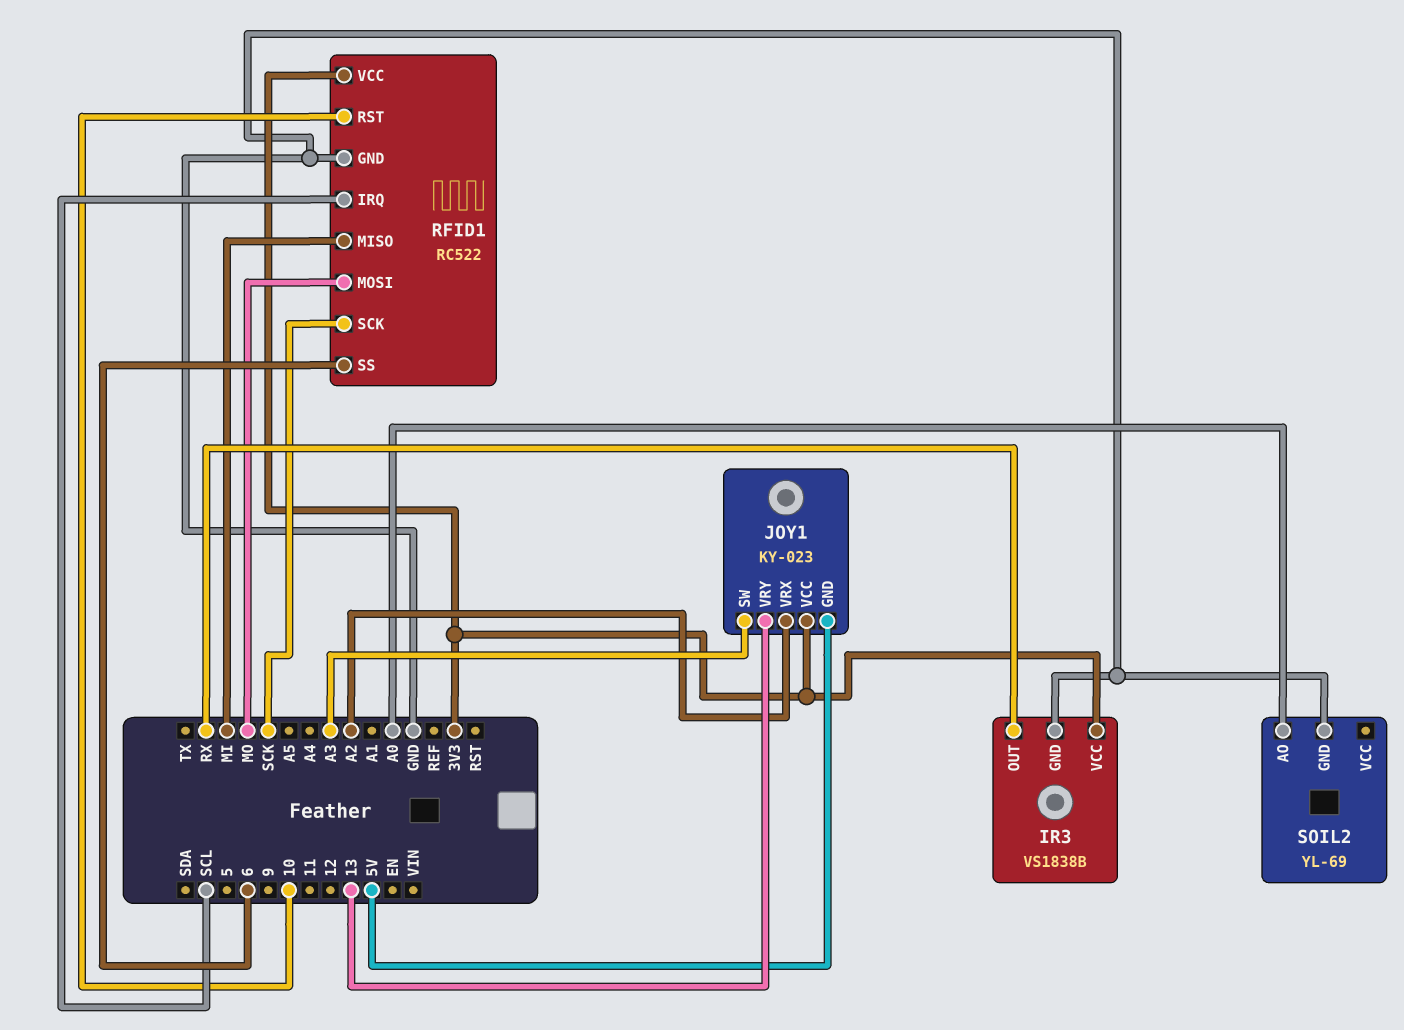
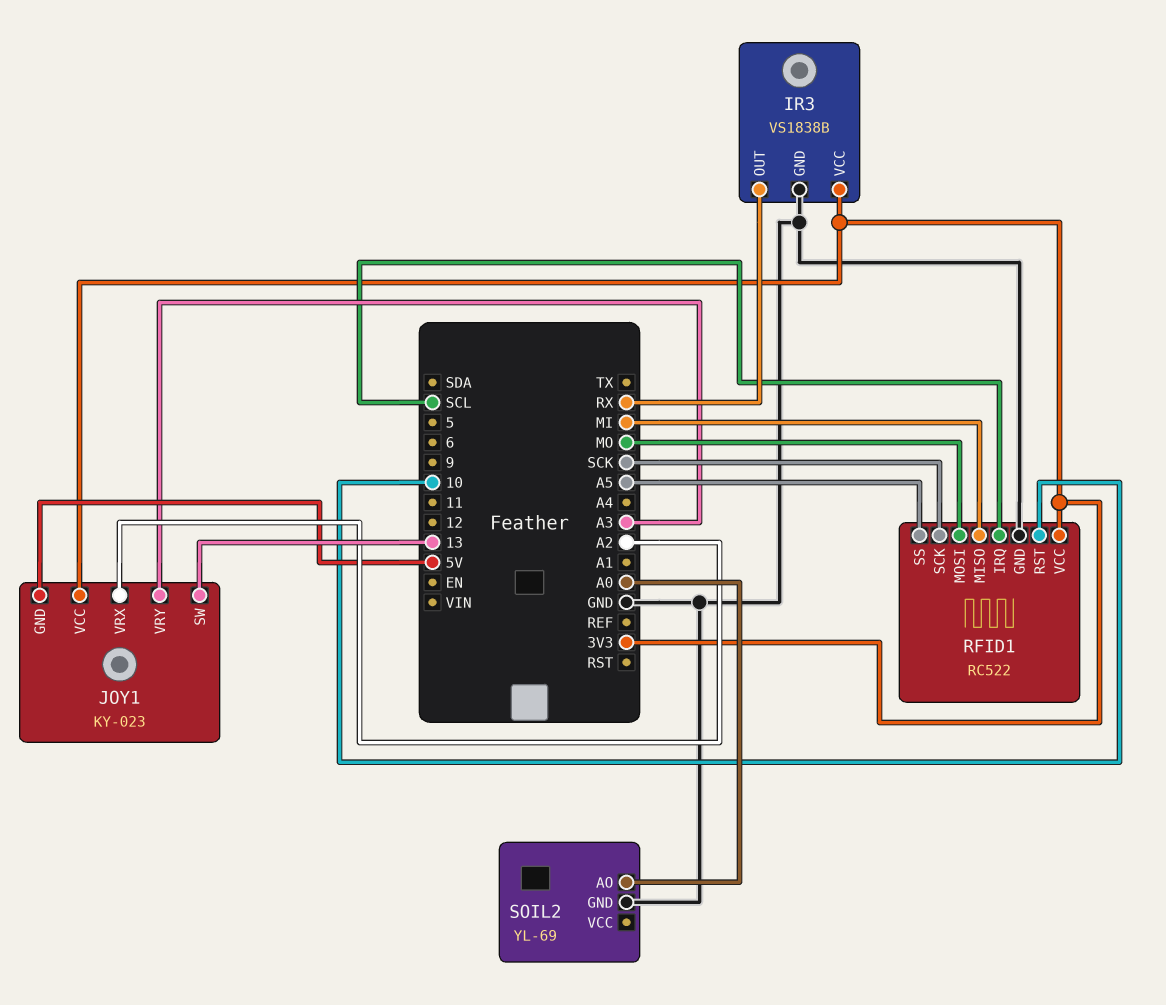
JOY1 pin SW: A3 -> 13
JOY1 pin VRY: 13 -> A3
RFID1 pin SS: 6 -> A5

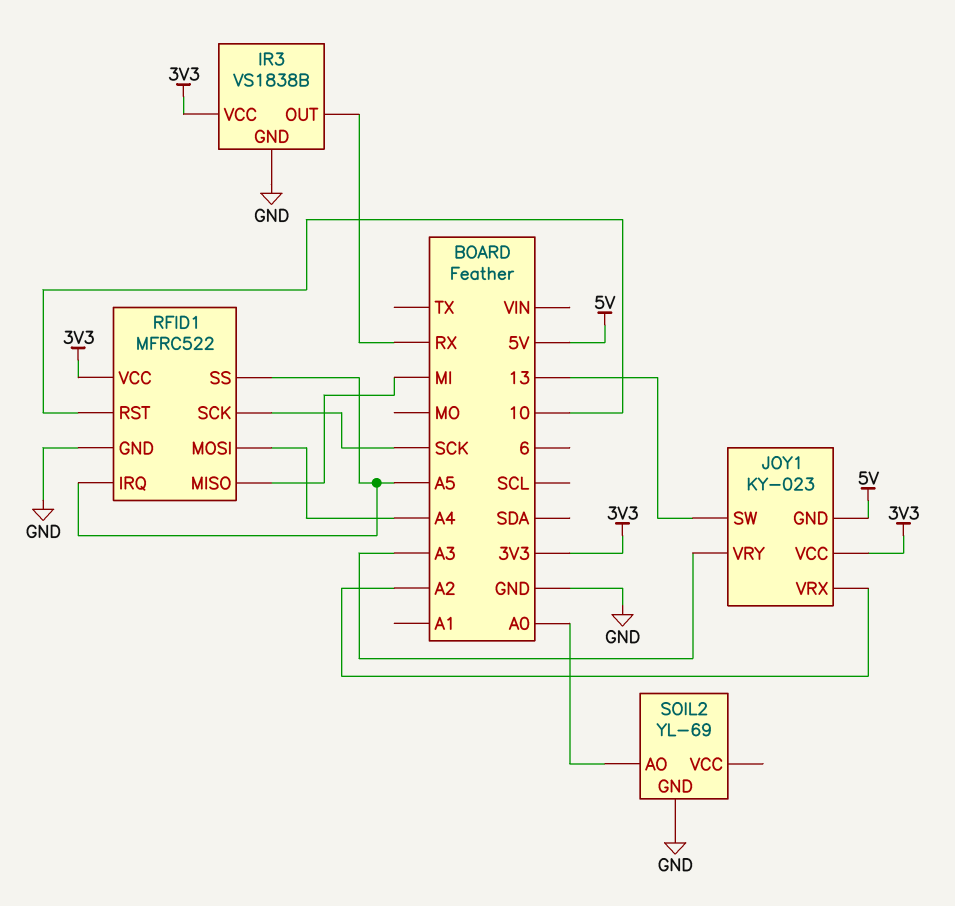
RFID1: RC522 -> MFRC522
RFID1 pin IRQ: SCL -> A5
RFID1 pin MOSI: MO -> A4

